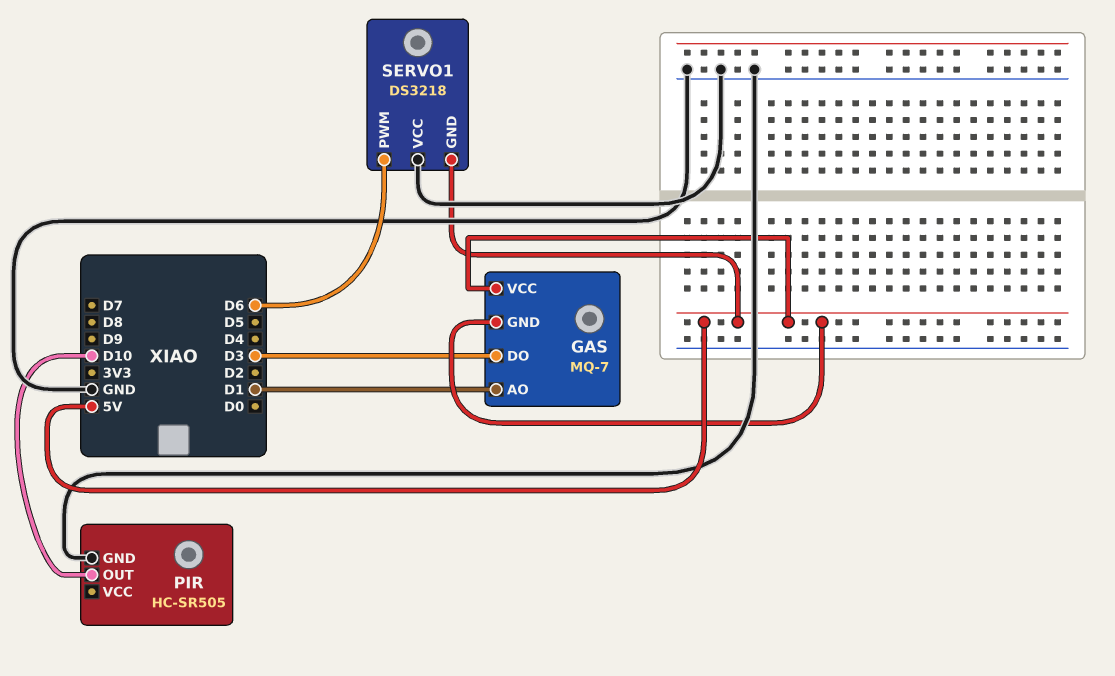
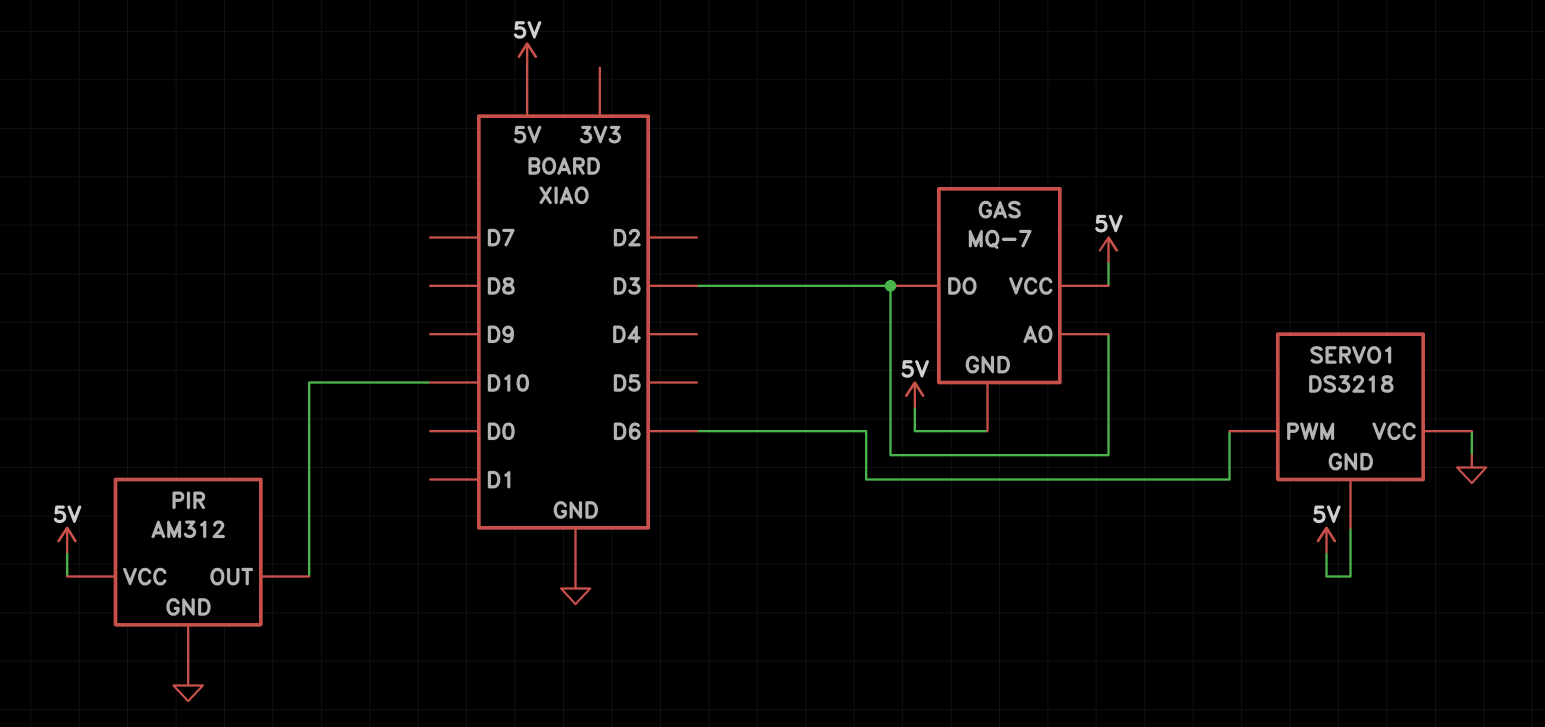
GAS pin AO: D1 -> D3
PIR: HC-SR505 -> AM312
PIR pin VCC: none -> 5V

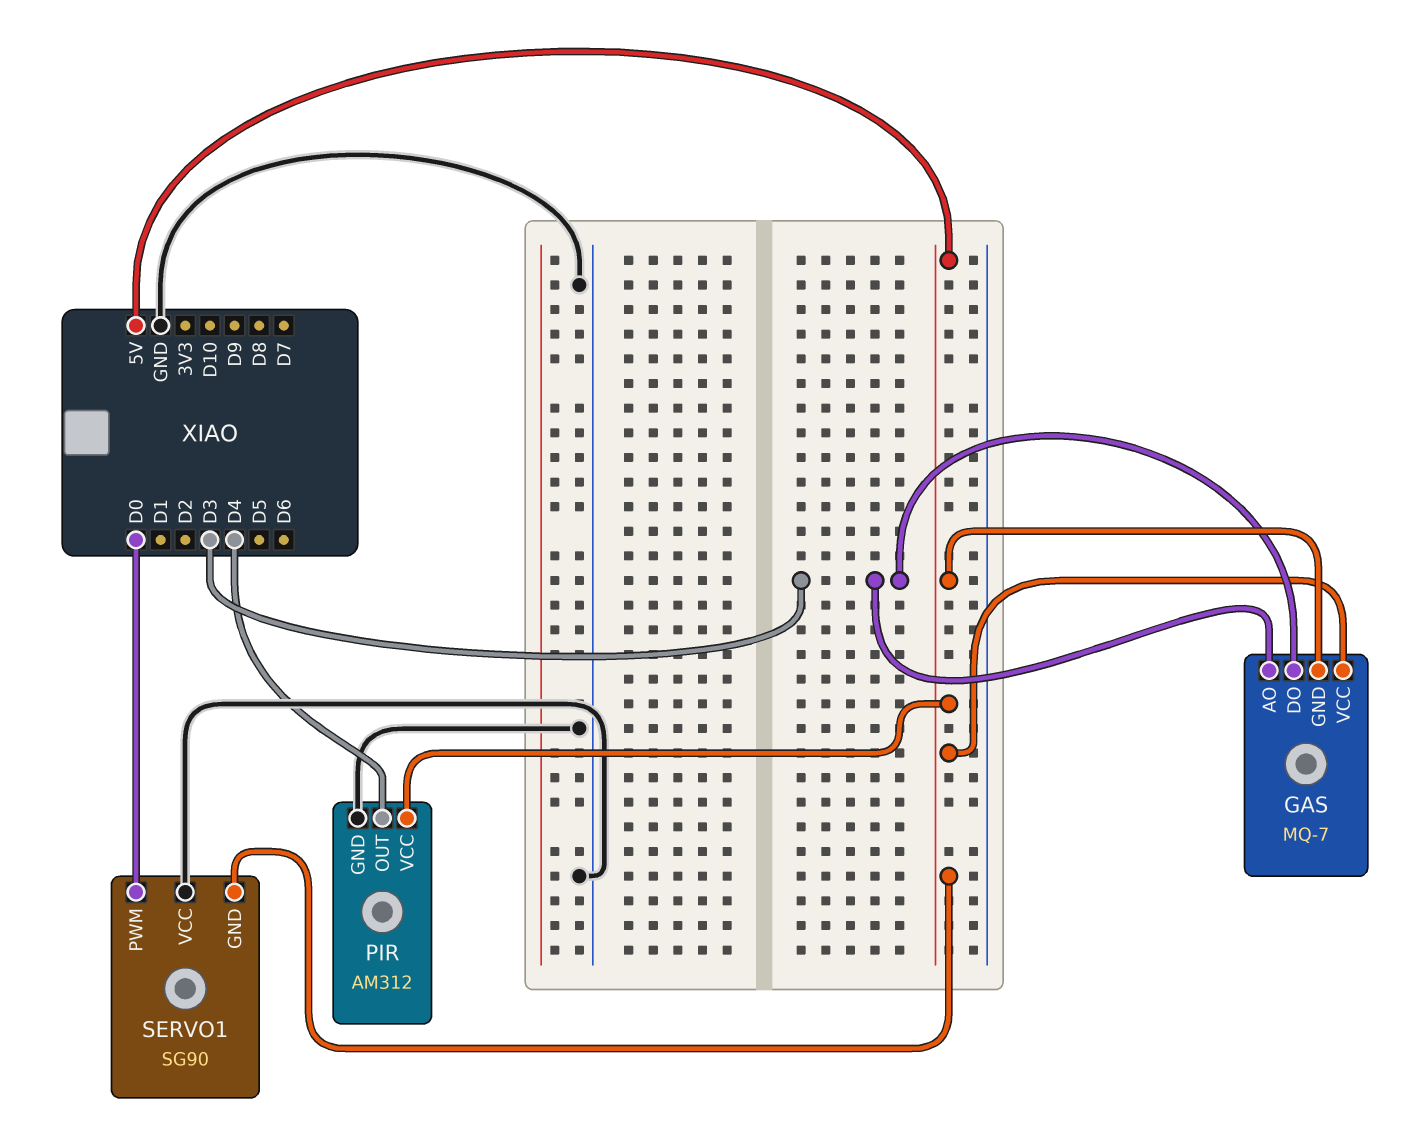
PIR pin OUT: D10 -> D4
SERVO1: DS3218 -> SG90
SERVO1 pin PWM: D6 -> D0

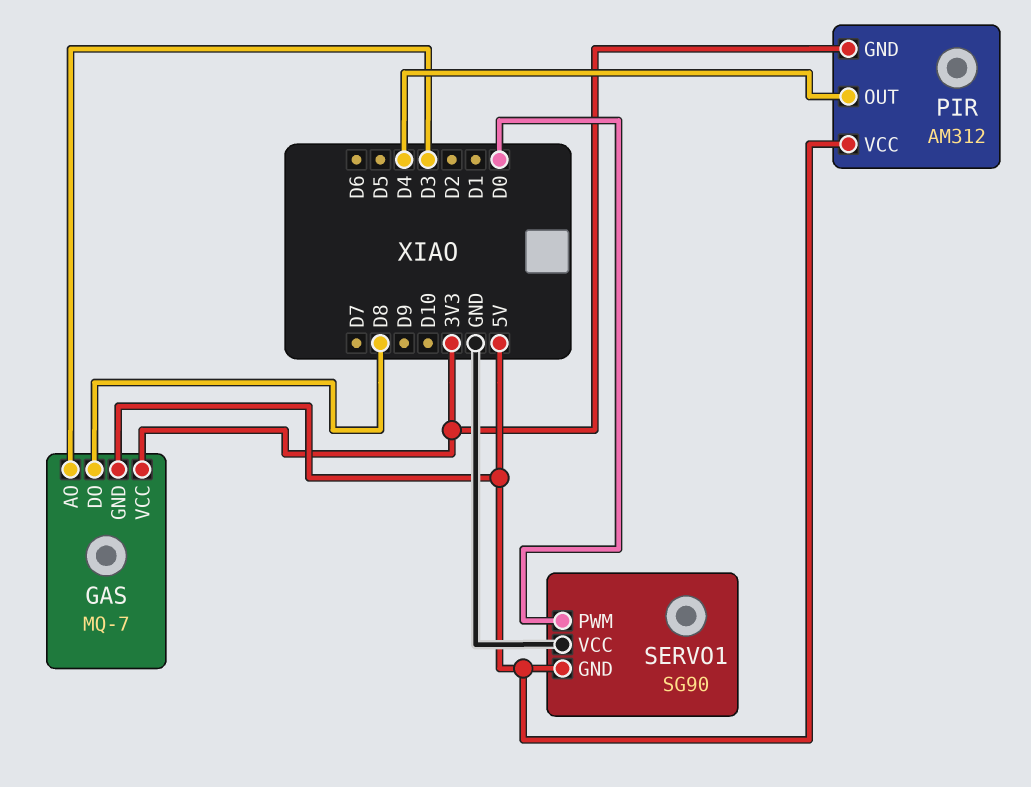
GAS pin DO: D3 -> D8
GAS pin VCC: 5V -> 3V3
PIR pin GND: GND -> 3V3

